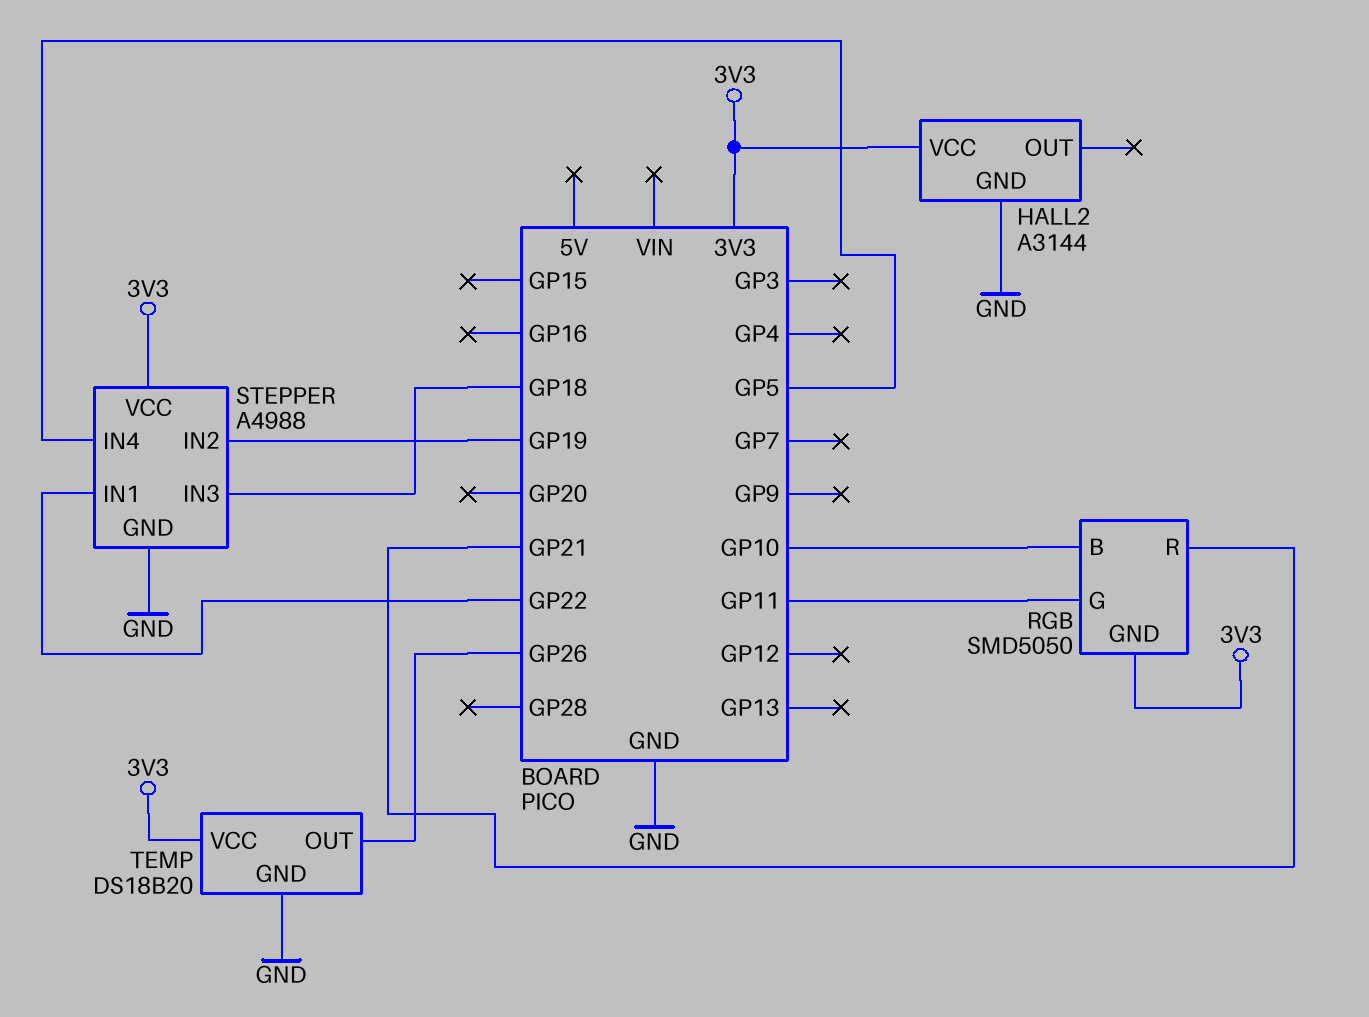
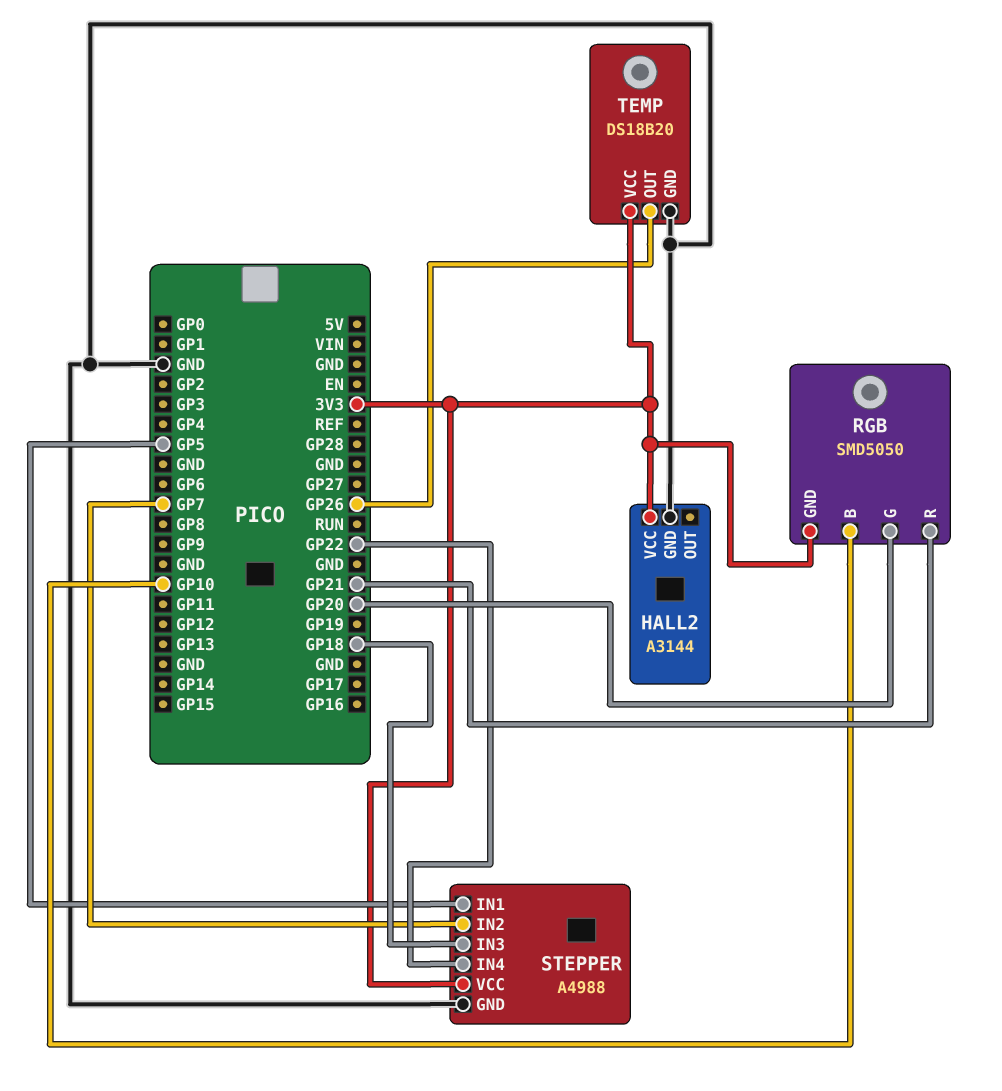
RGB pin G: GP11 -> GP20
STEPPER pin IN1: GP22 -> GP5
STEPPER pin IN2: GP19 -> GP7
STEPPER pin IN4: GP5 -> GP22

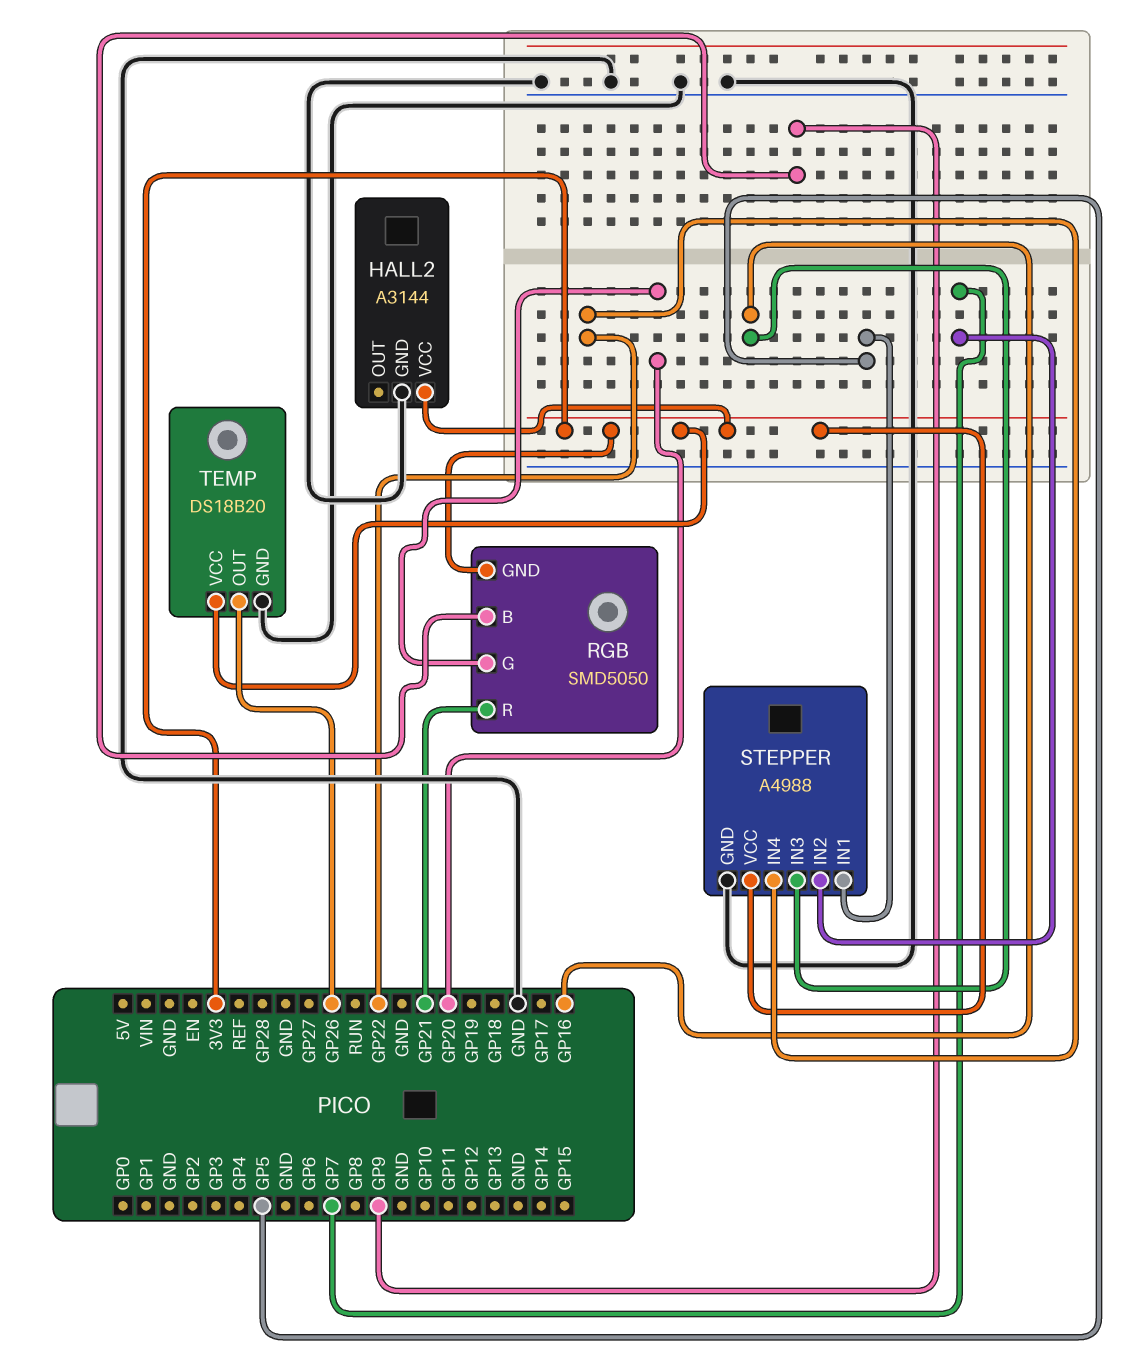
RGB pin B: GP10 -> GP9
STEPPER pin IN3: GP18 -> GP16

